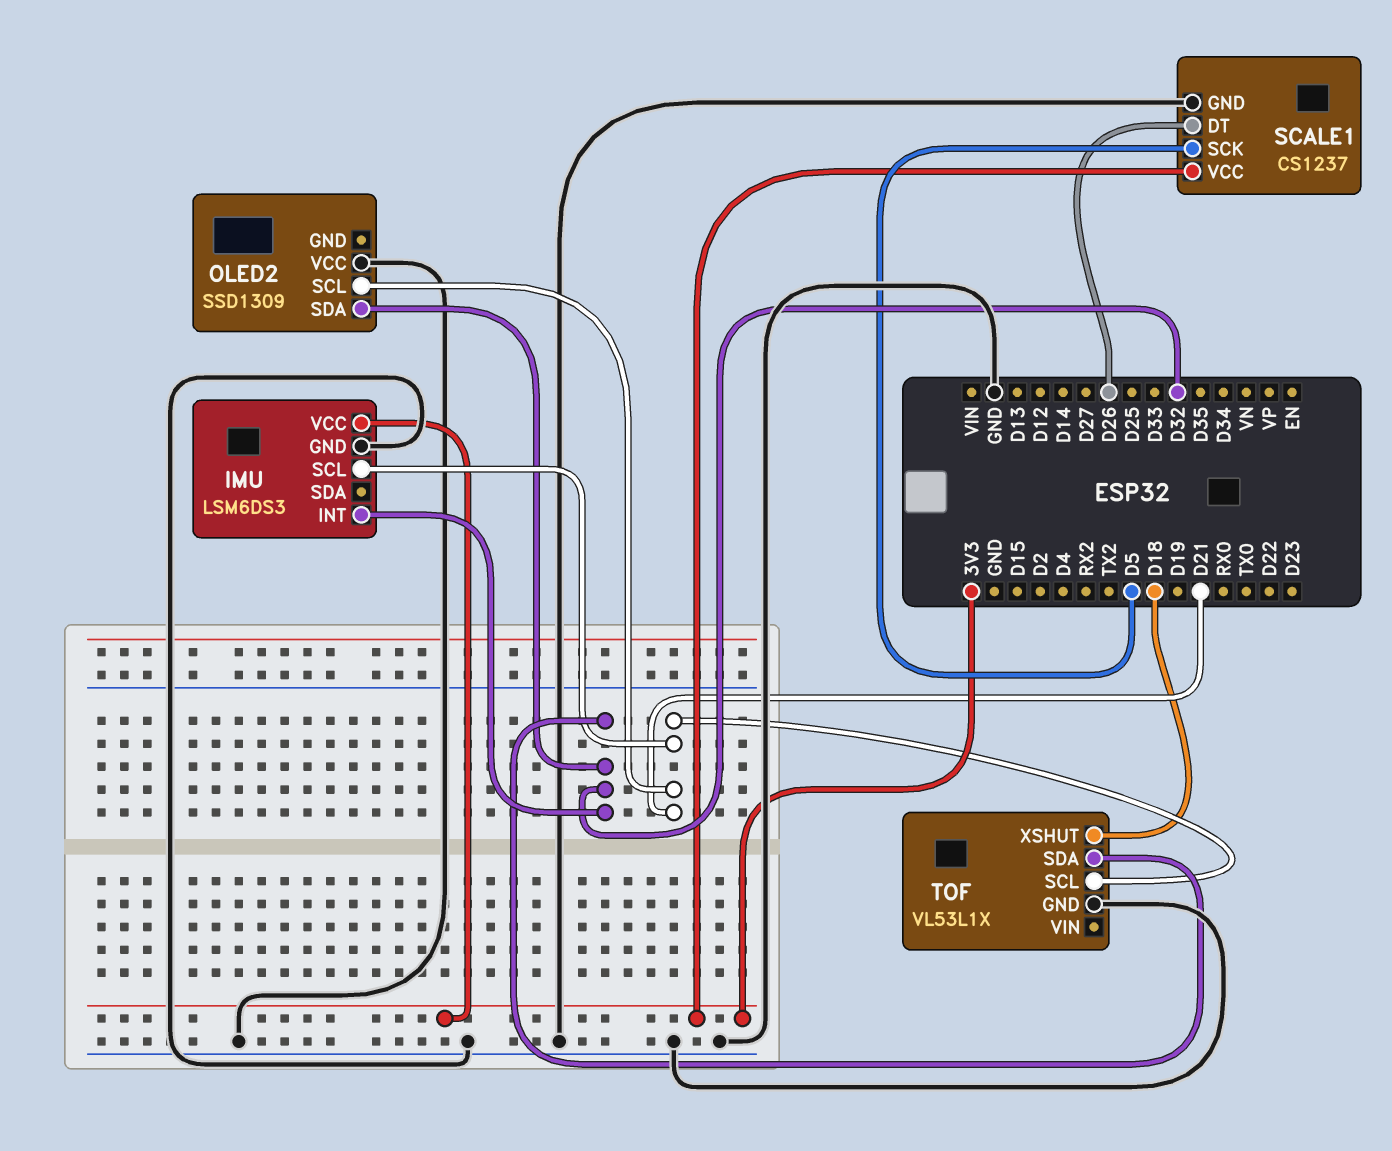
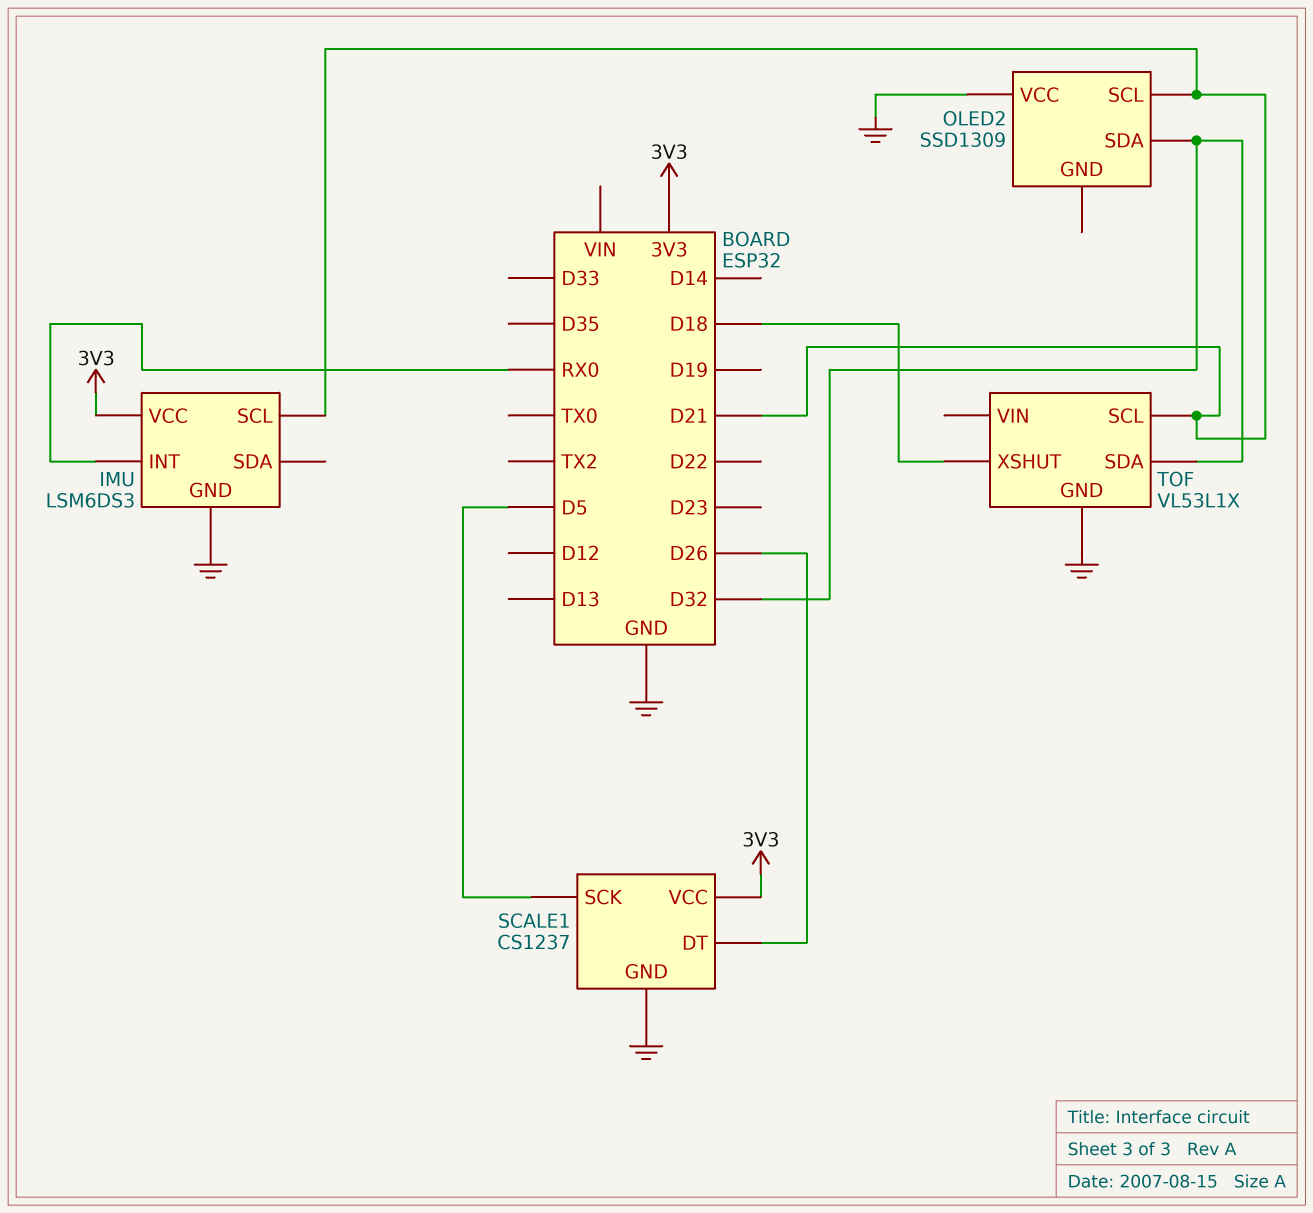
IMU pin INT: D32 -> RX0

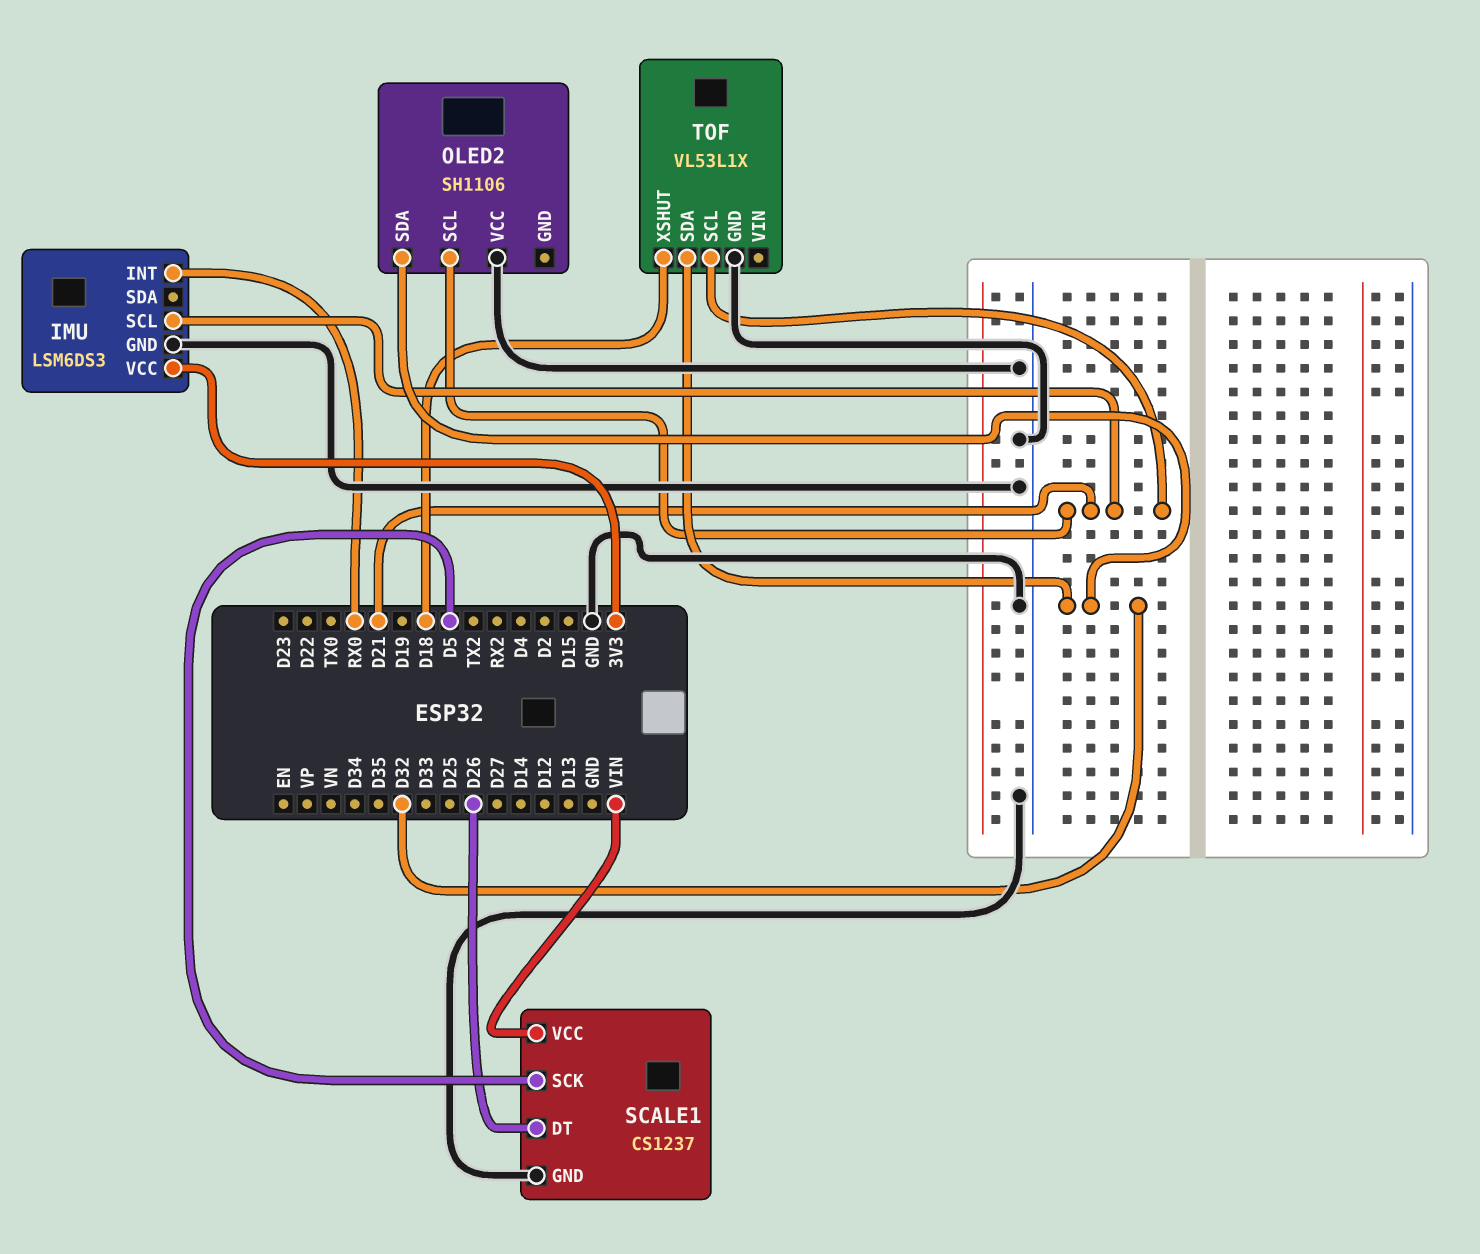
OLED2: SSD1309 -> SH1106
SCALE1 pin VCC: 3V3 -> VIN

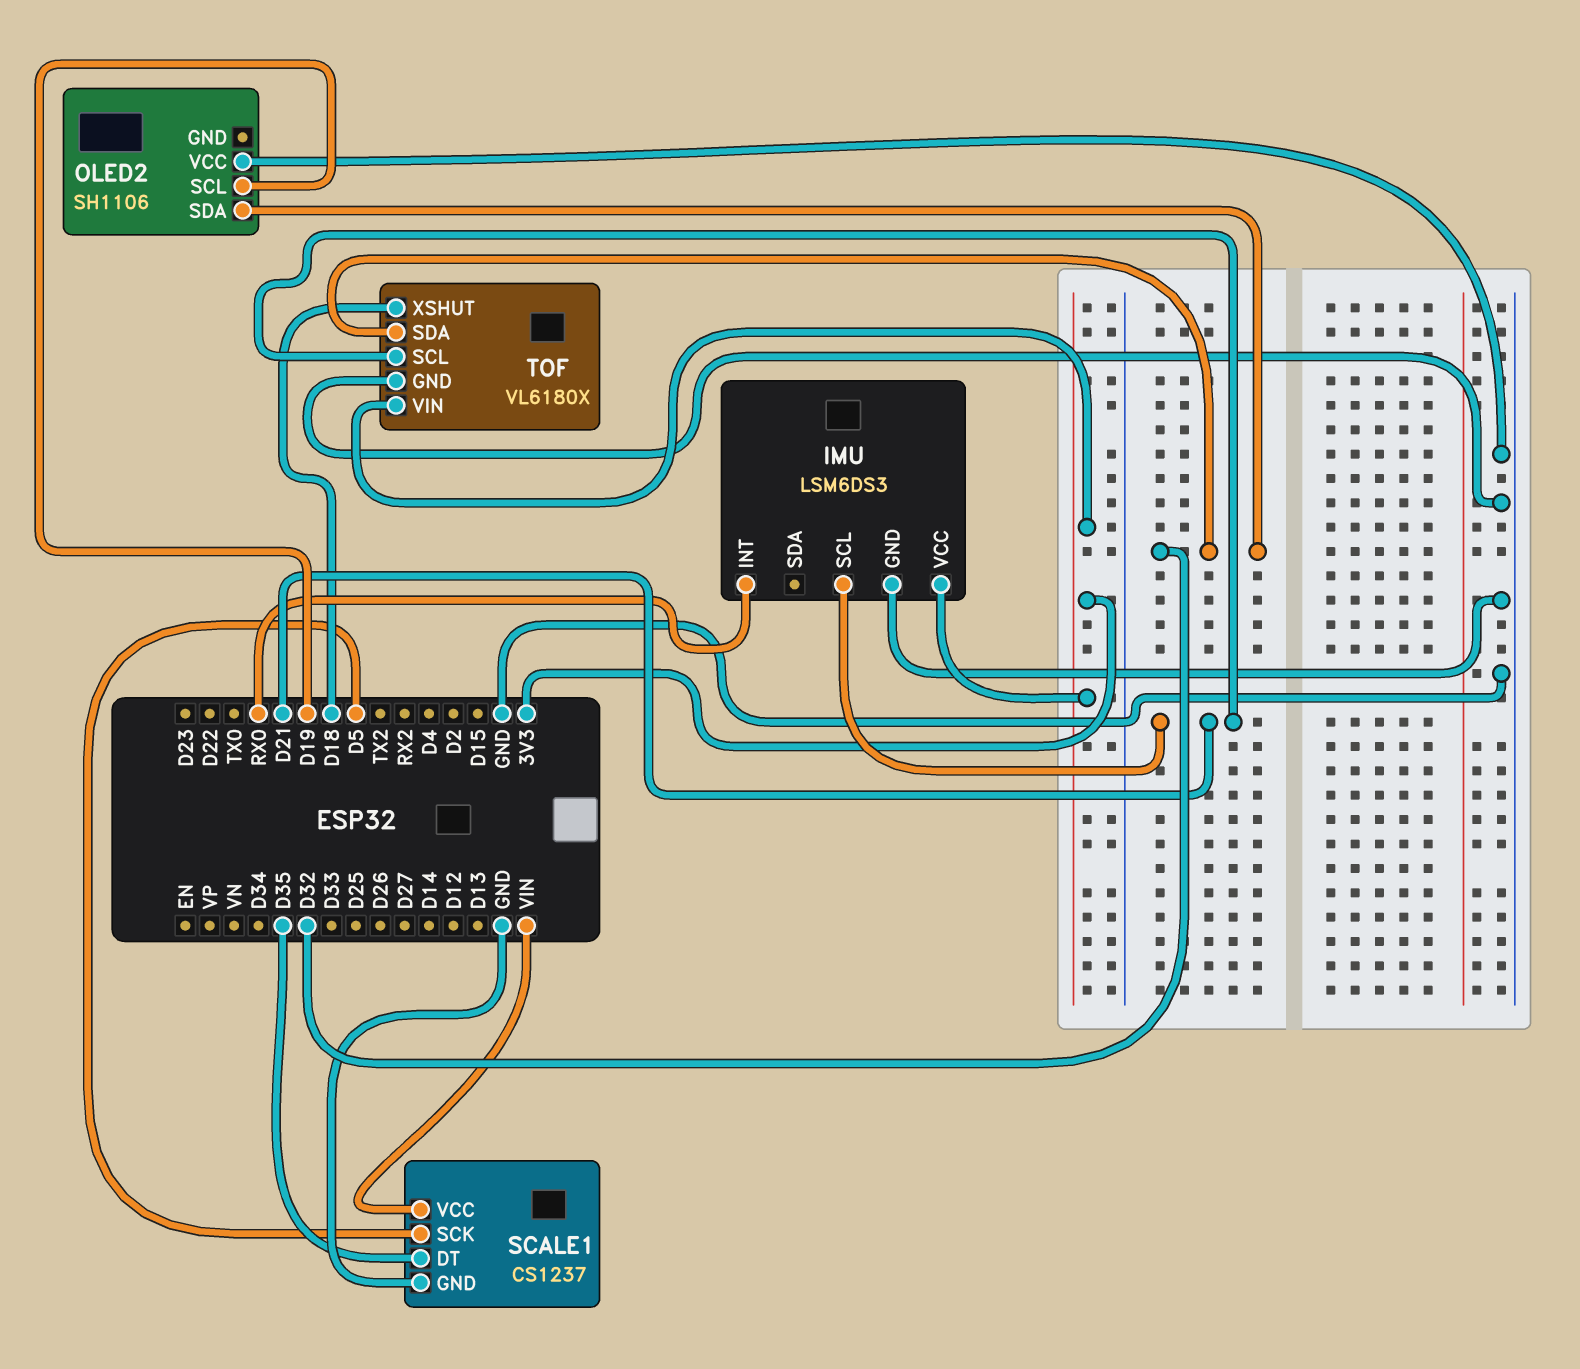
OLED2 pin SCL: D21 -> D19
SCALE1 pin DT: D26 -> D35
TOF: VL53L1X -> VL6180X
TOF pin VIN: none -> 3V3

